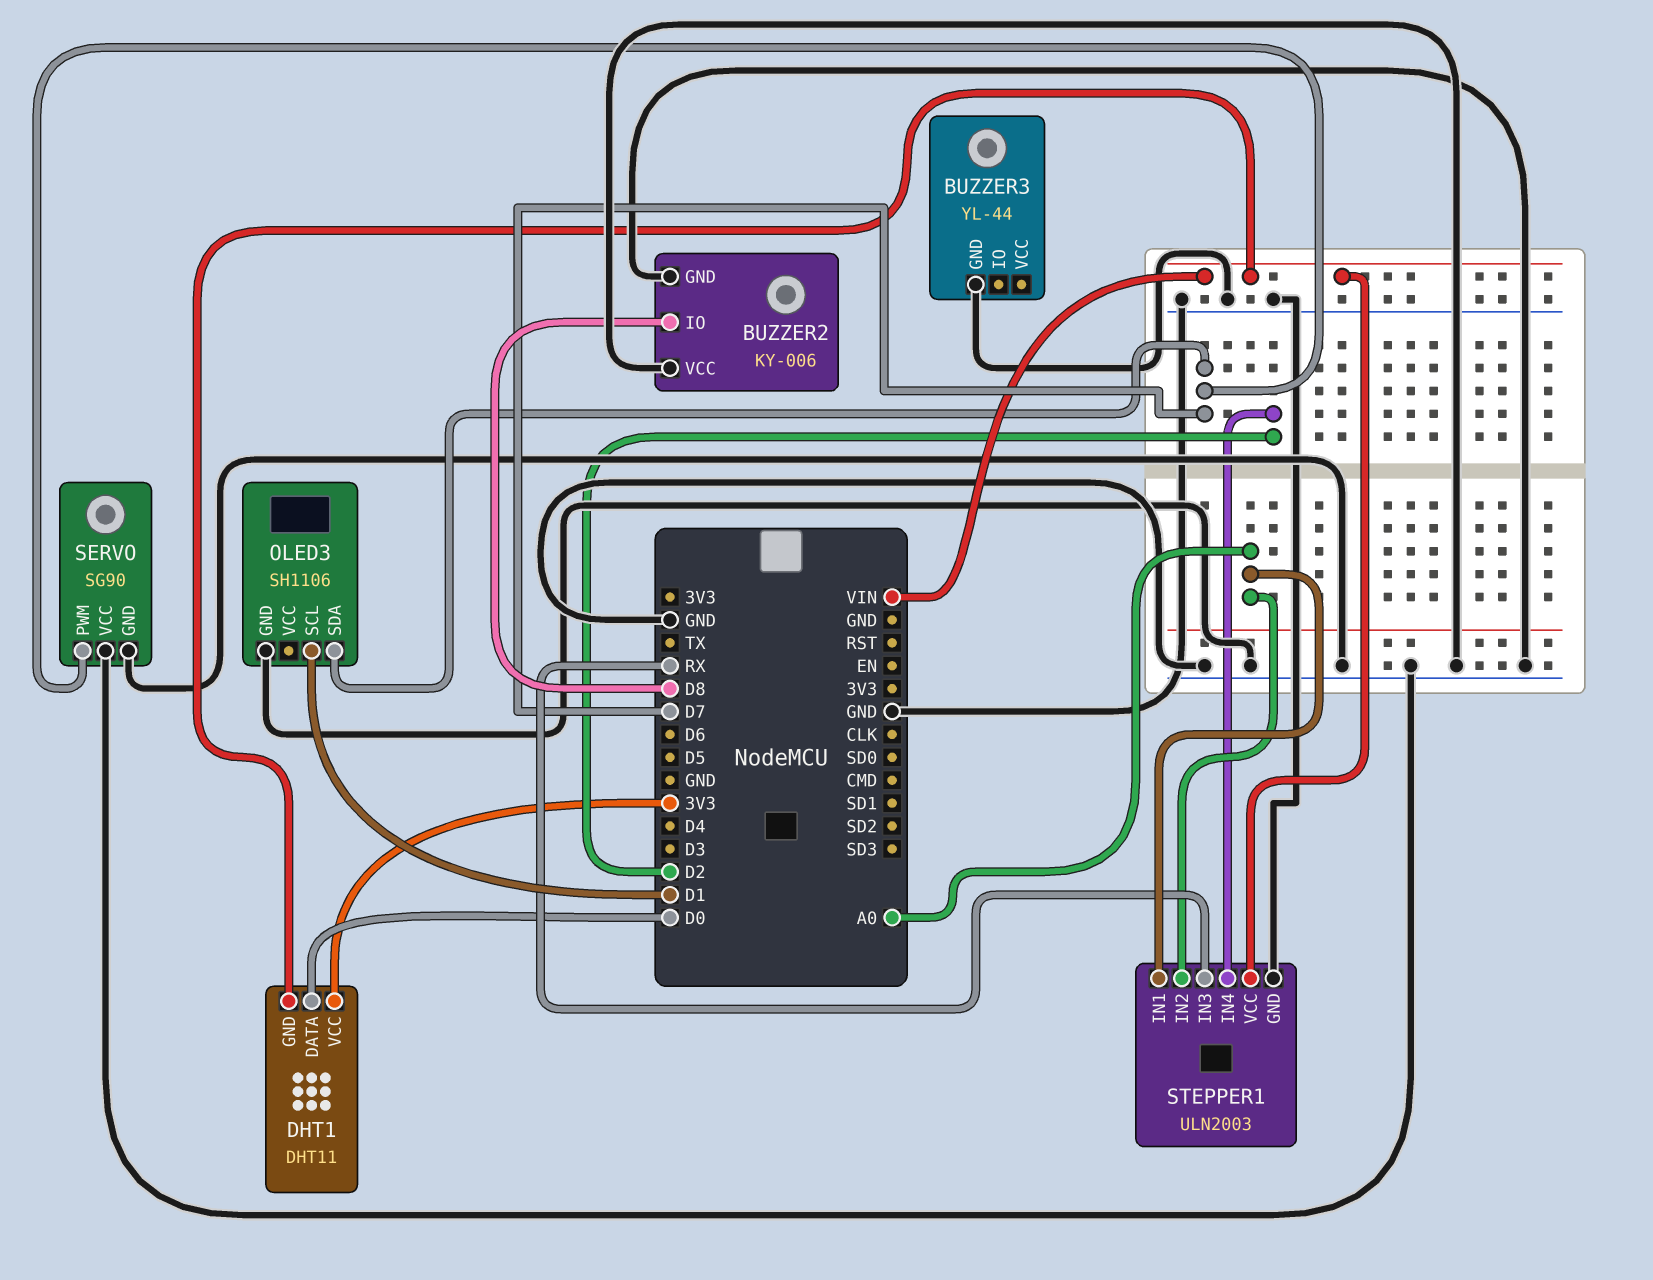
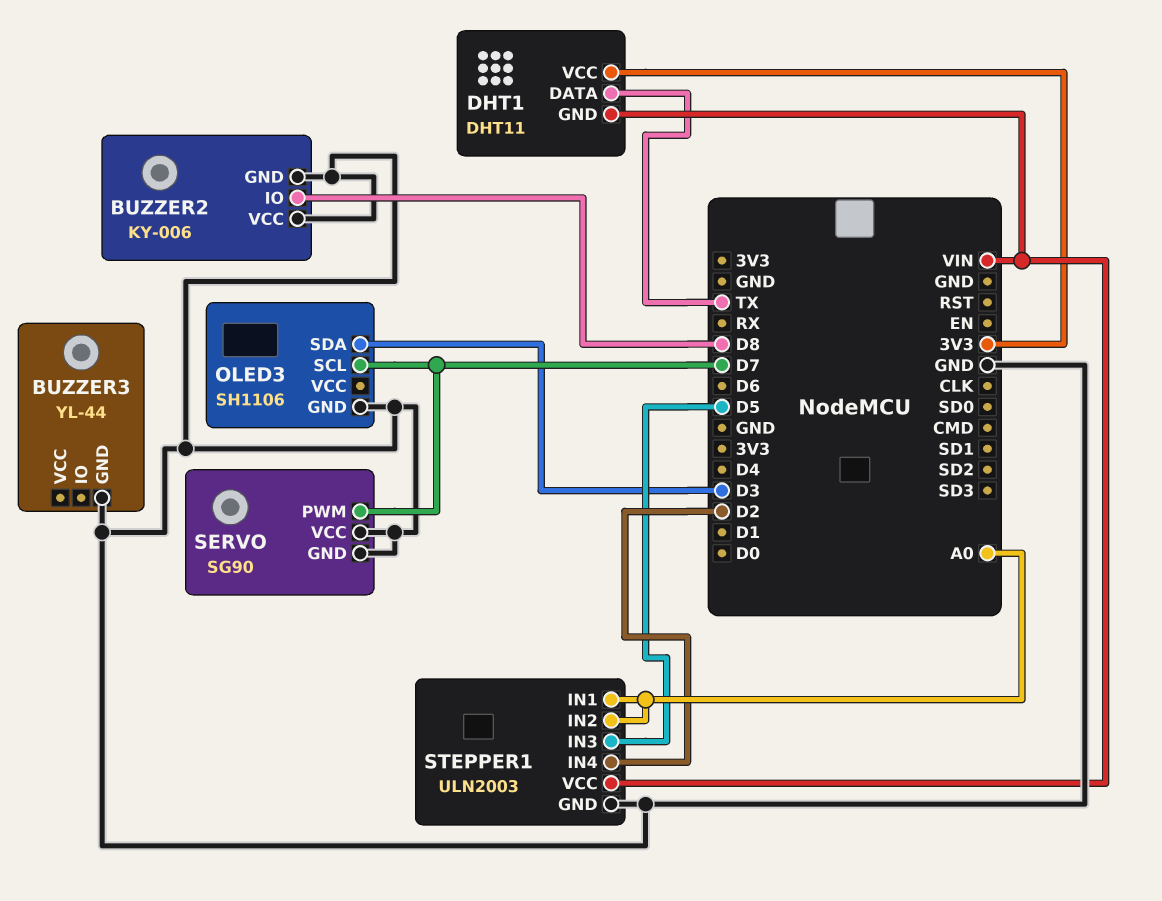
DHT1 pin DATA: D0 -> TX
OLED3 pin SCL: D1 -> D7
OLED3 pin SDA: D7 -> D3
STEPPER1 pin IN3: RX -> D5

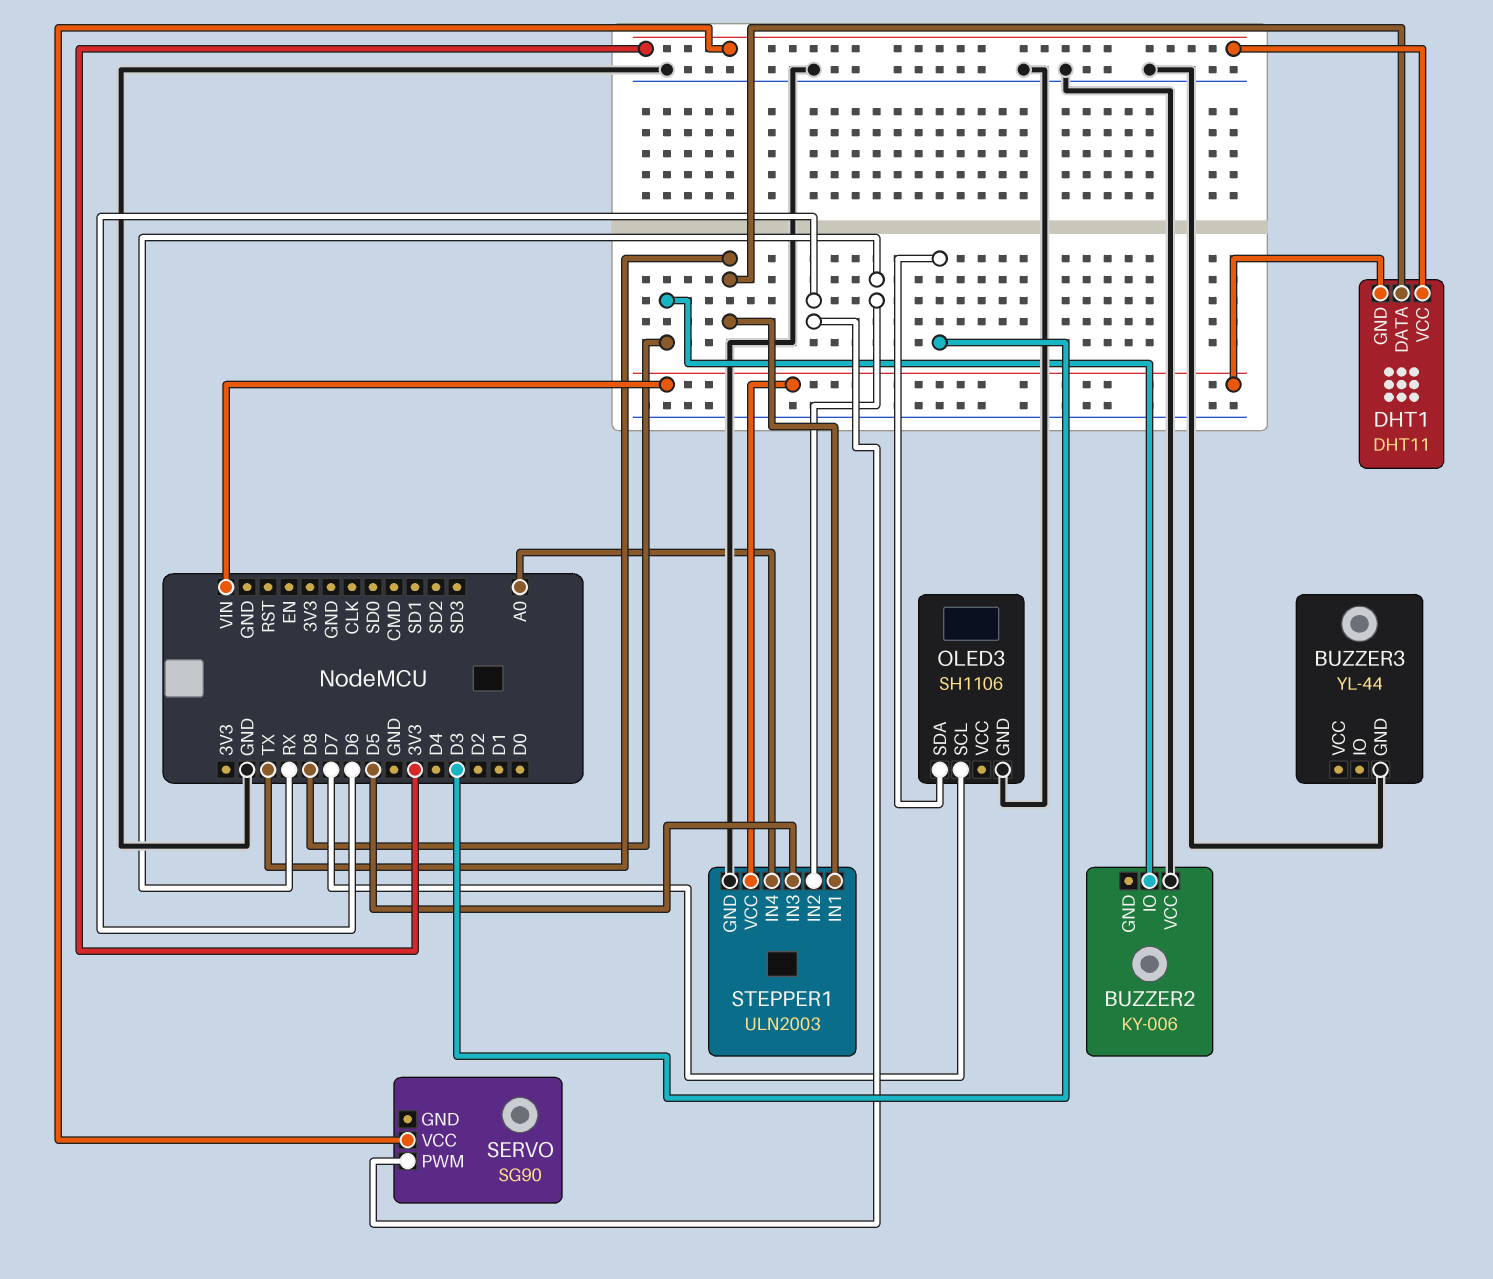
BUZZER2 pin GND: GND -> none
SERVO pin GND: GND -> none
SERVO pin PWM: D7 -> D6
SERVO pin VCC: GND -> 3V3
STEPPER1 pin IN1: A0 -> TX
STEPPER1 pin IN2: A0 -> RX
STEPPER1 pin IN4: D2 -> A0

